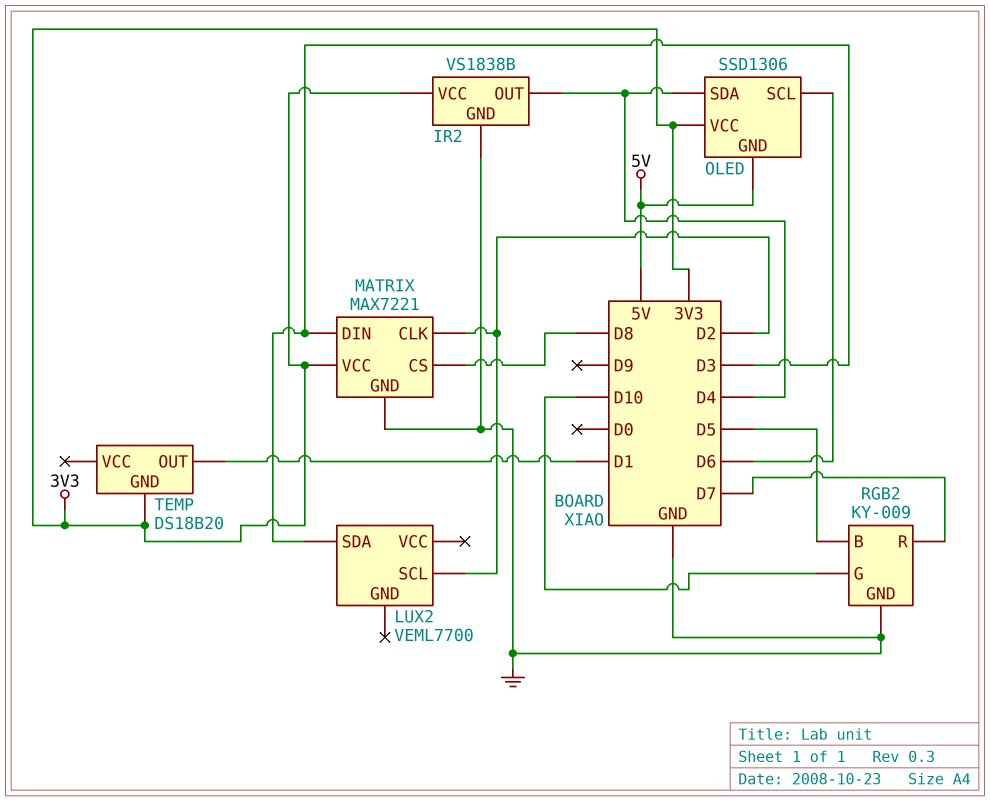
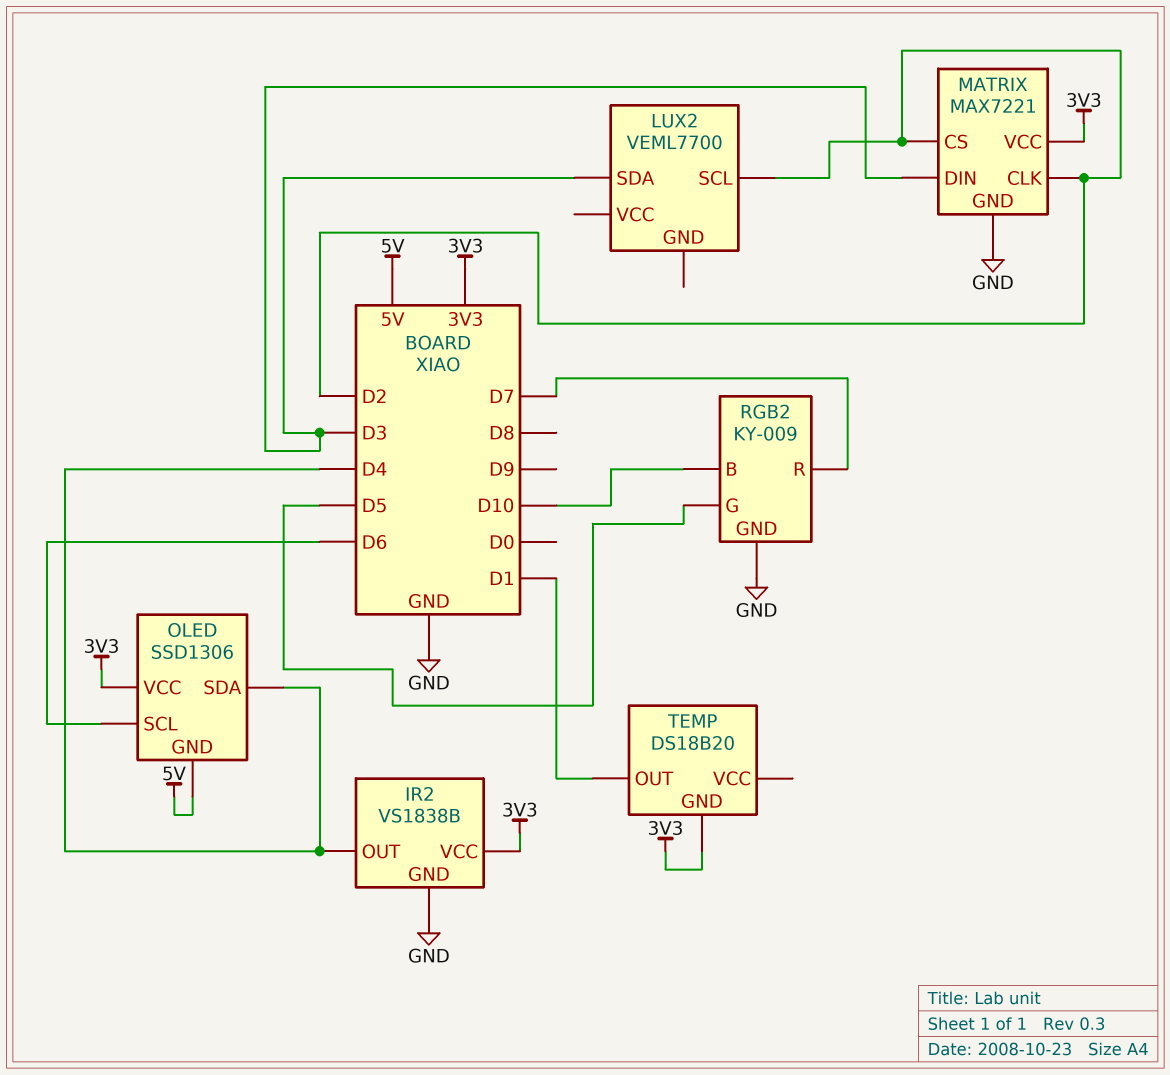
MATRIX pin CS: D8 -> D2
RGB2 pin B: D5 -> D10
RGB2 pin G: D10 -> D5

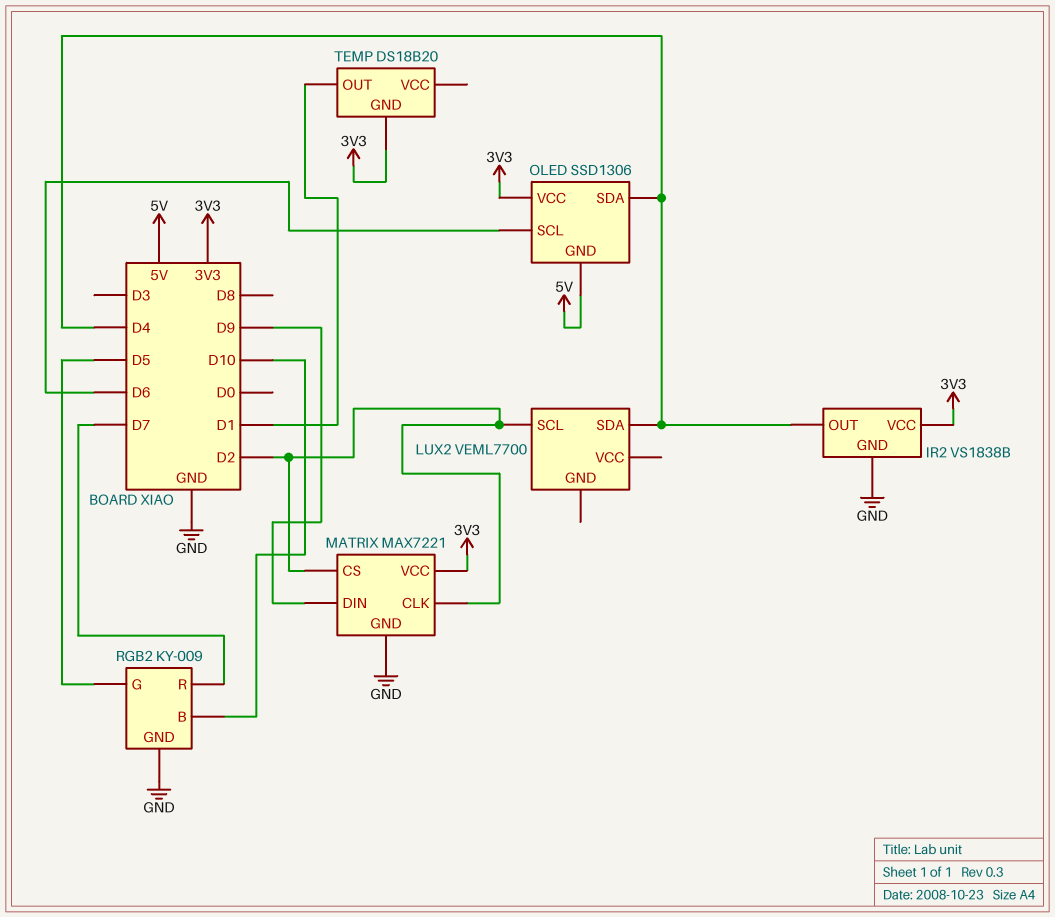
LUX2 pin SDA: D3 -> D4
MATRIX pin DIN: D3 -> D9

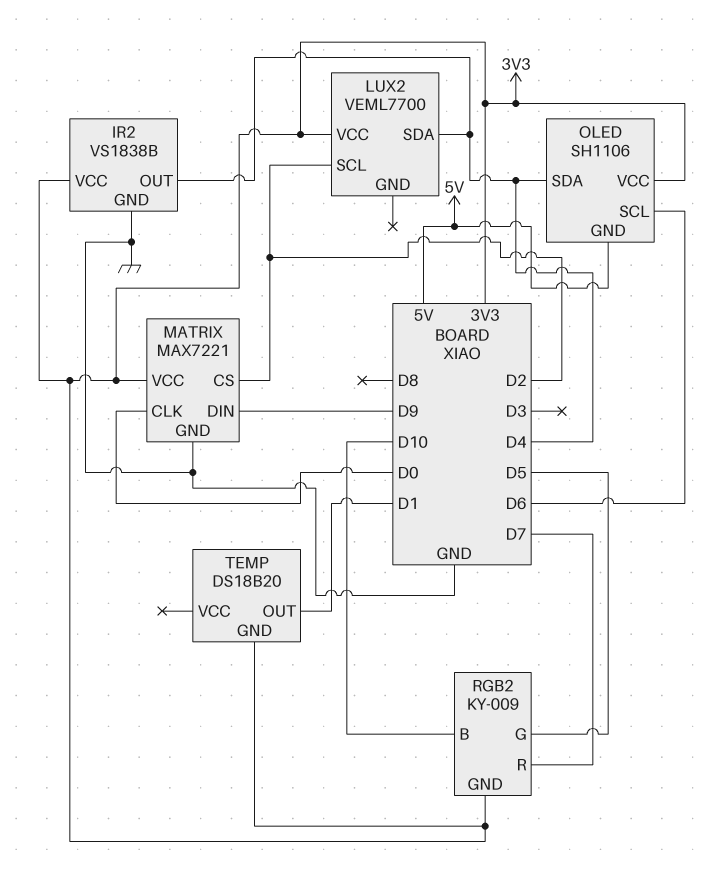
LUX2 pin VCC: none -> 3V3
MATRIX pin CLK: D2 -> D0
OLED: SSD1306 -> SH1106
RGB2 pin GND: GND -> 3V3

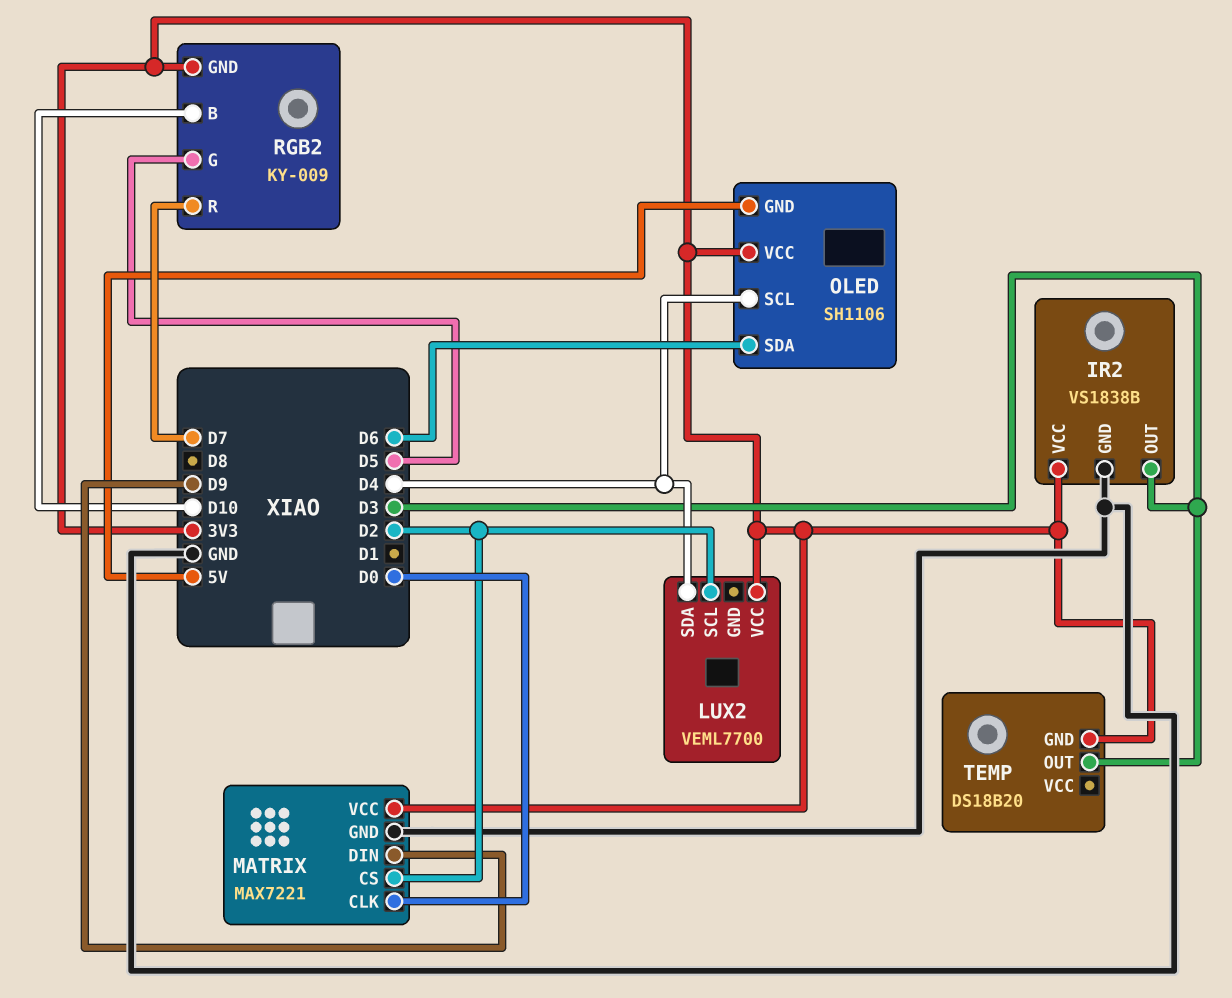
IR2 pin OUT: D4 -> D3
OLED pin SCL: D6 -> D4
OLED pin SDA: D4 -> D6
TEMP pin OUT: D1 -> D3

